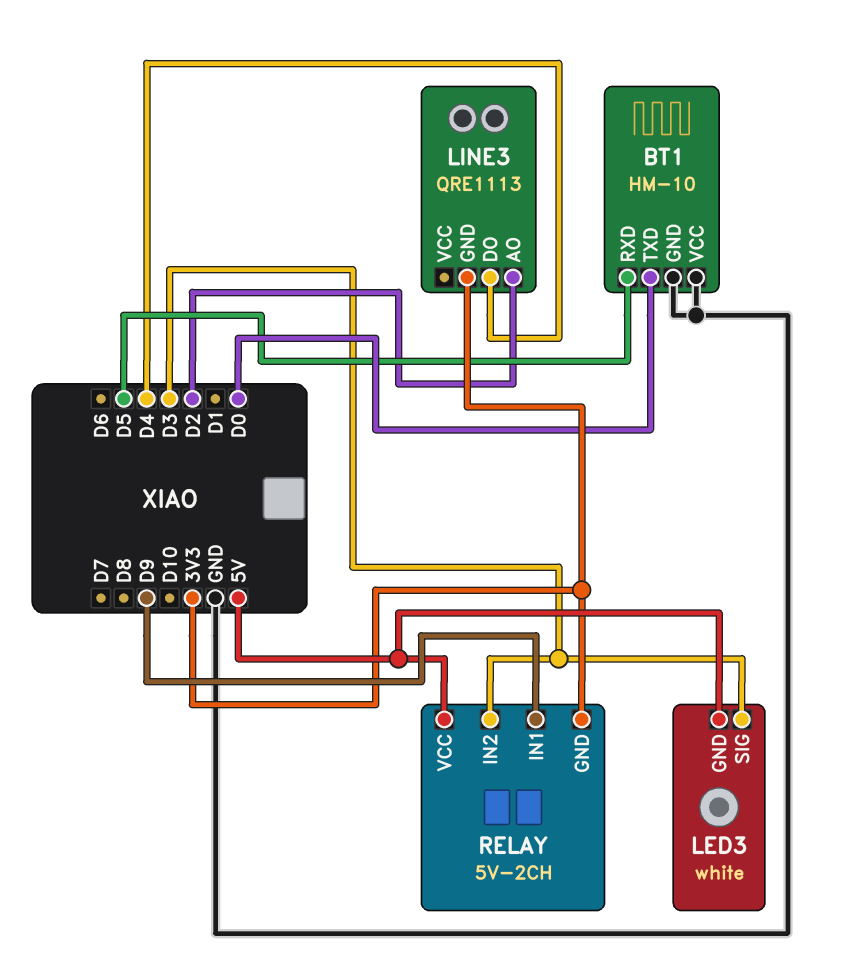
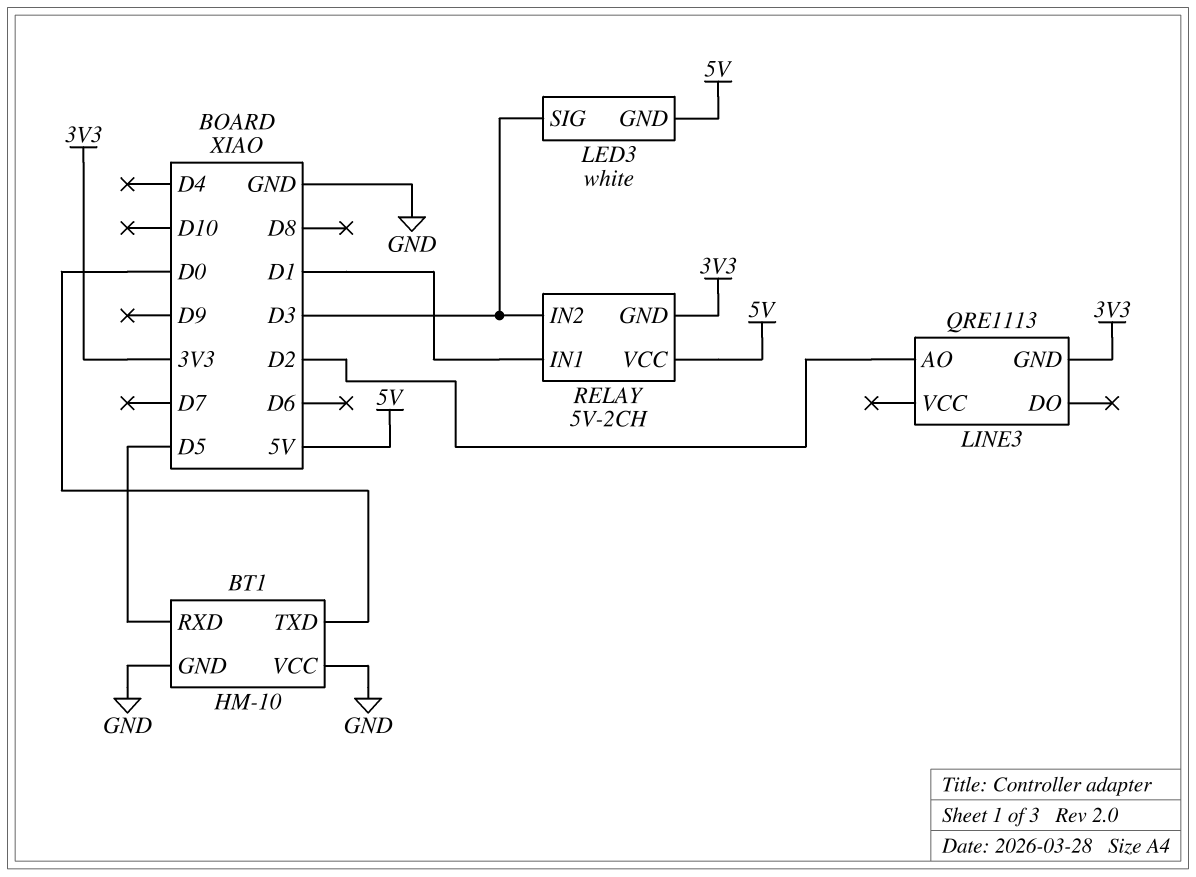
LINE3 pin DO: D4 -> none
RELAY pin IN1: D9 -> D1

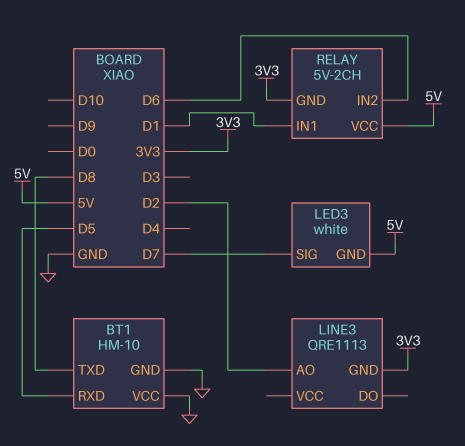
BT1 pin TXD: D0 -> D8
LED3 pin SIG: D3 -> D7
RELAY pin IN2: D3 -> D6

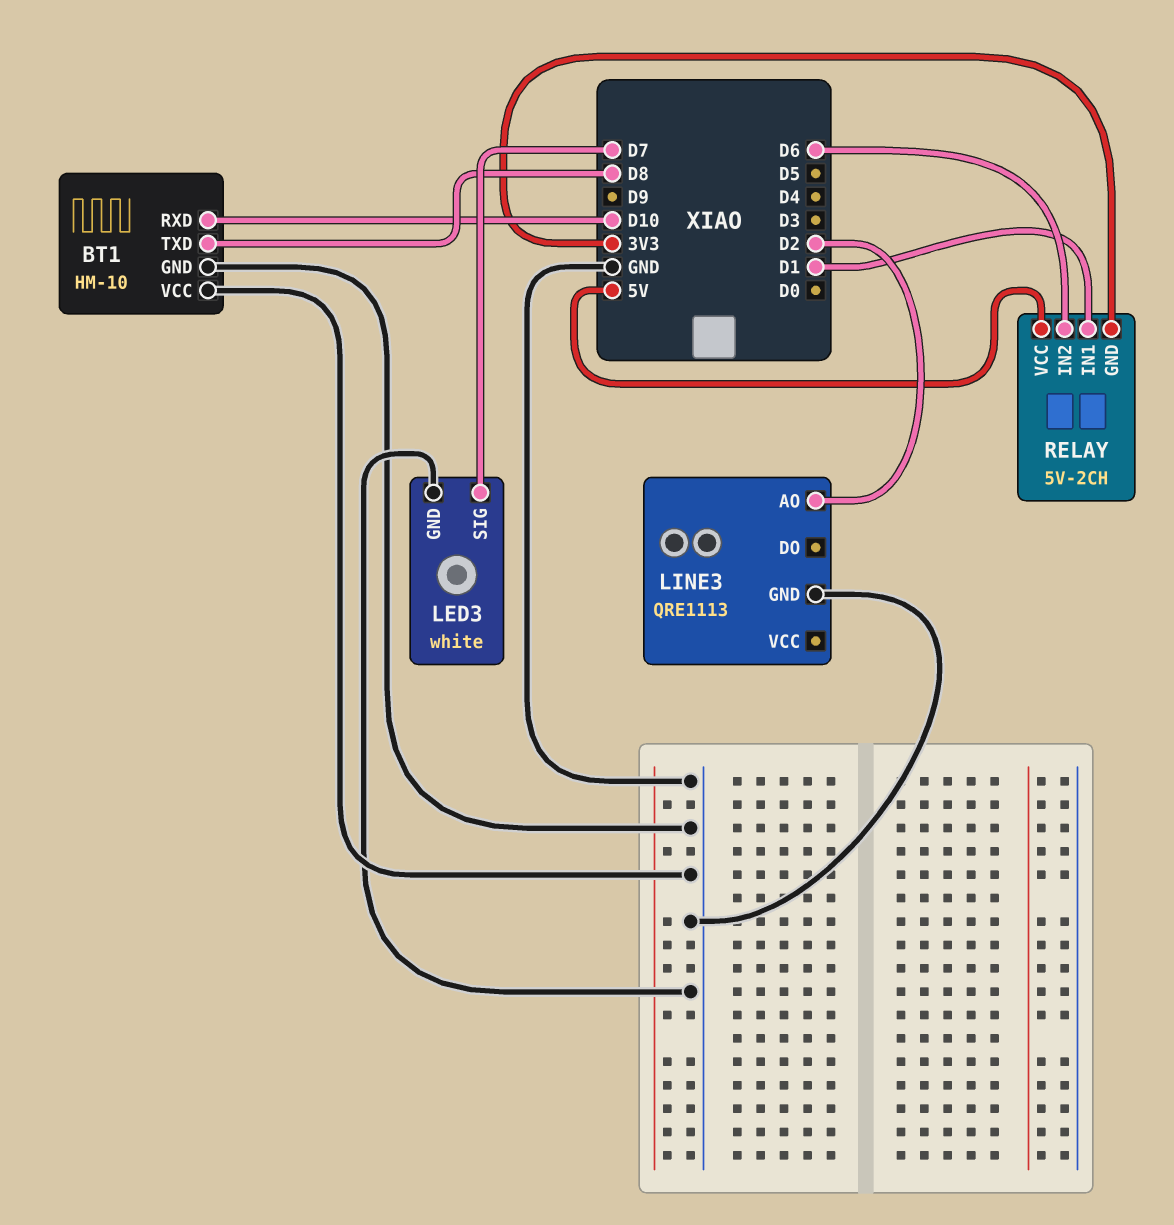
BT1 pin RXD: D5 -> D10
LED3 pin GND: 5V -> GND
LINE3 pin GND: 3V3 -> GND

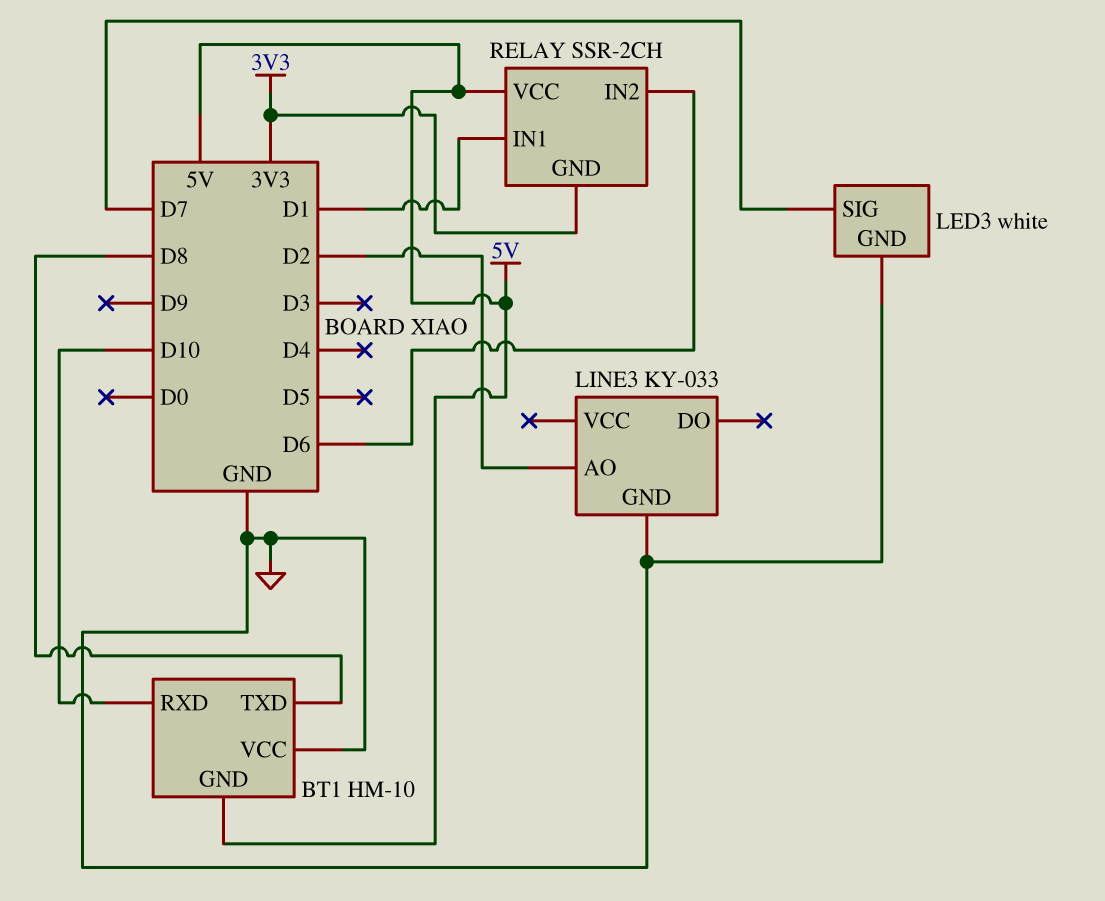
BT1 pin GND: GND -> 5V
LINE3: QRE1113 -> KY-033
RELAY: 5V-2CH -> SSR-2CH

